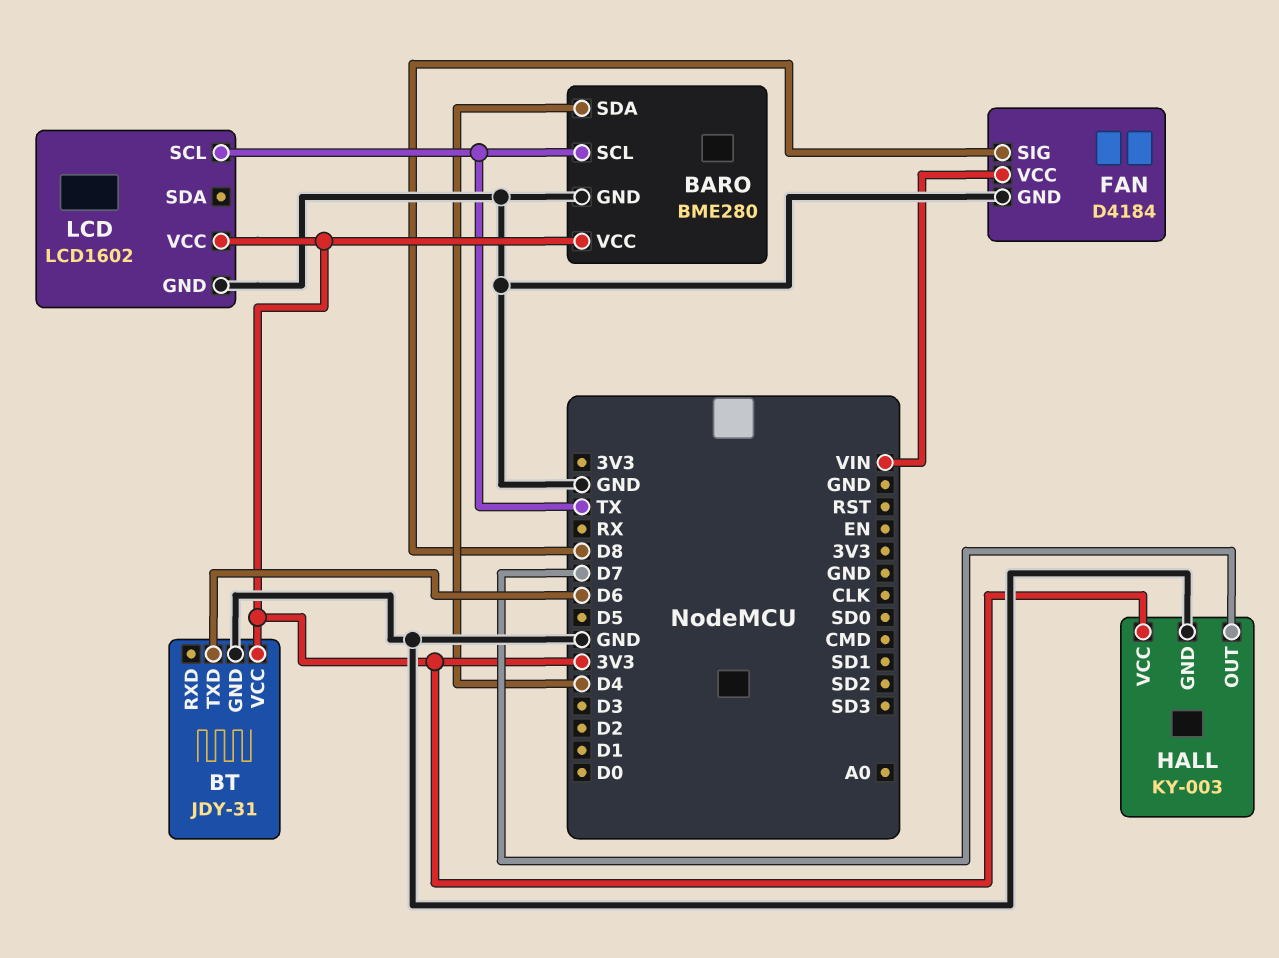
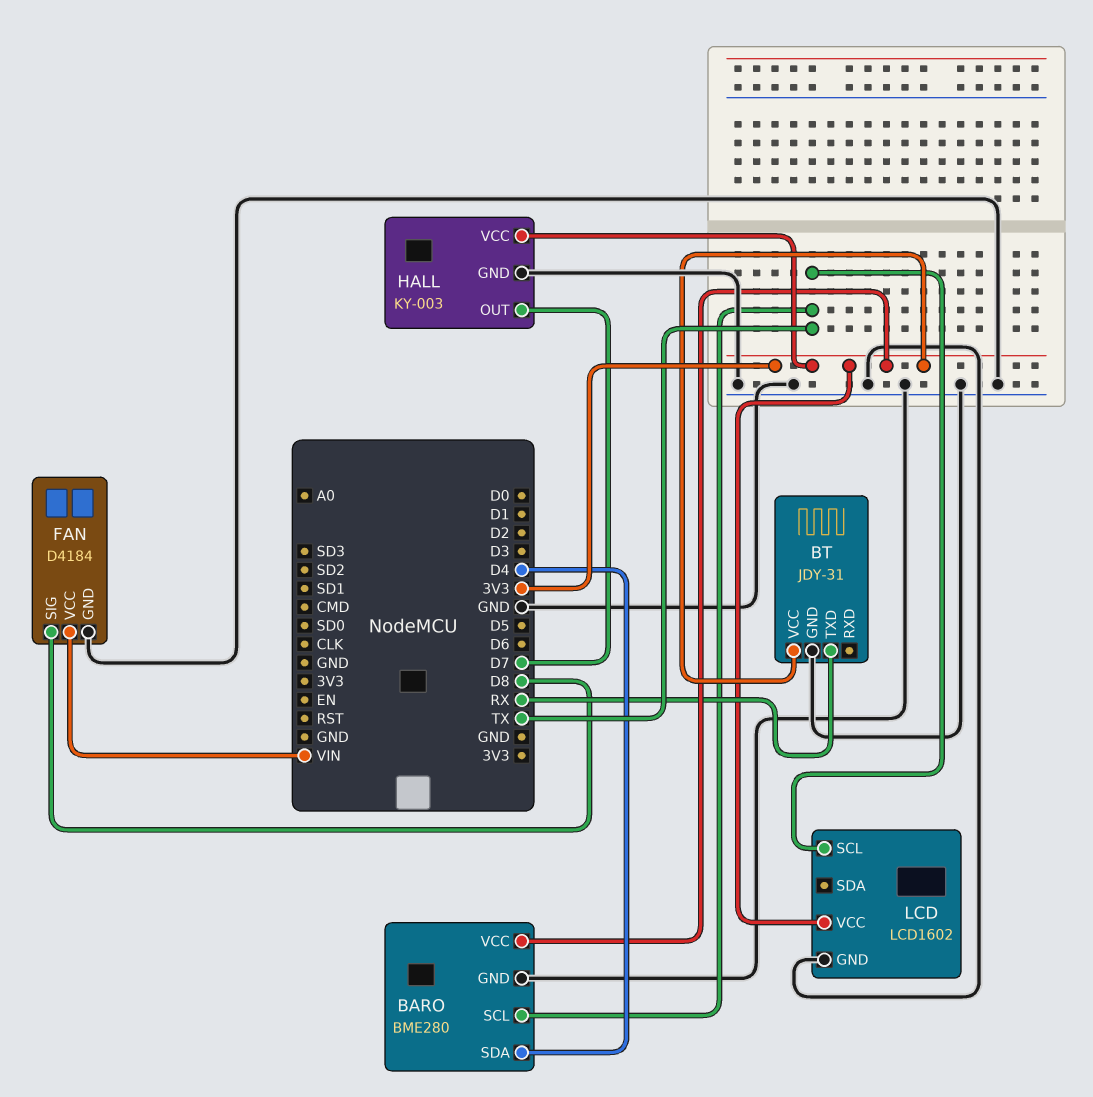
BT pin TXD: D6 -> RX

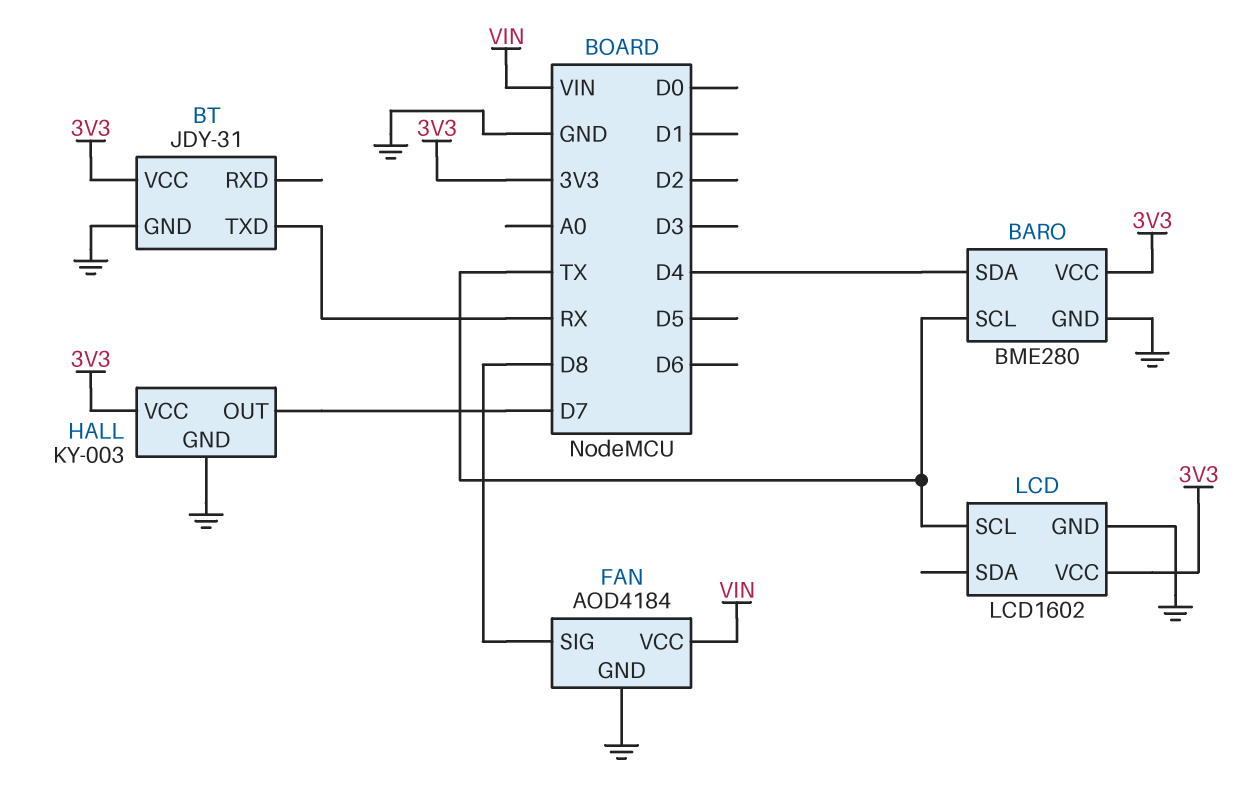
FAN: D4184 -> AOD4184

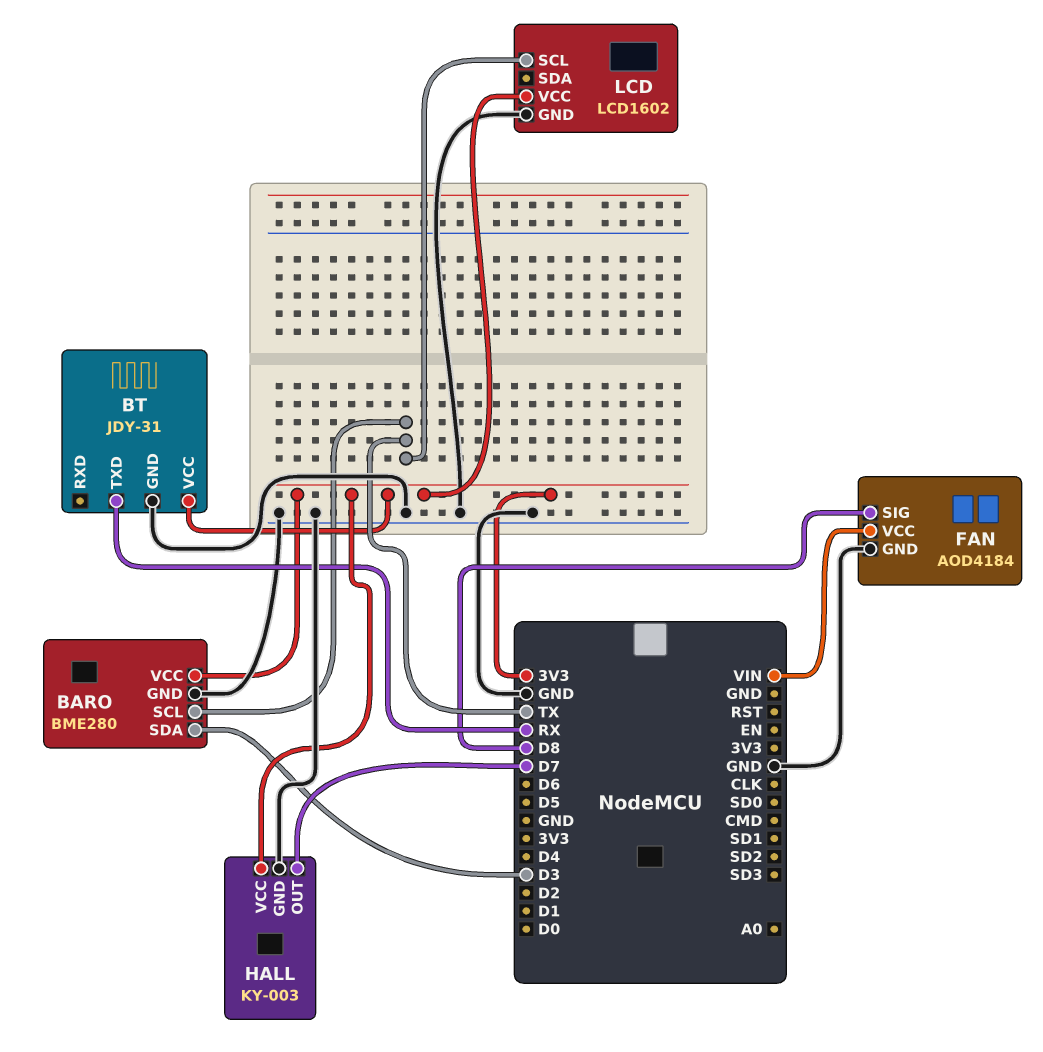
BARO pin SDA: D4 -> D3

